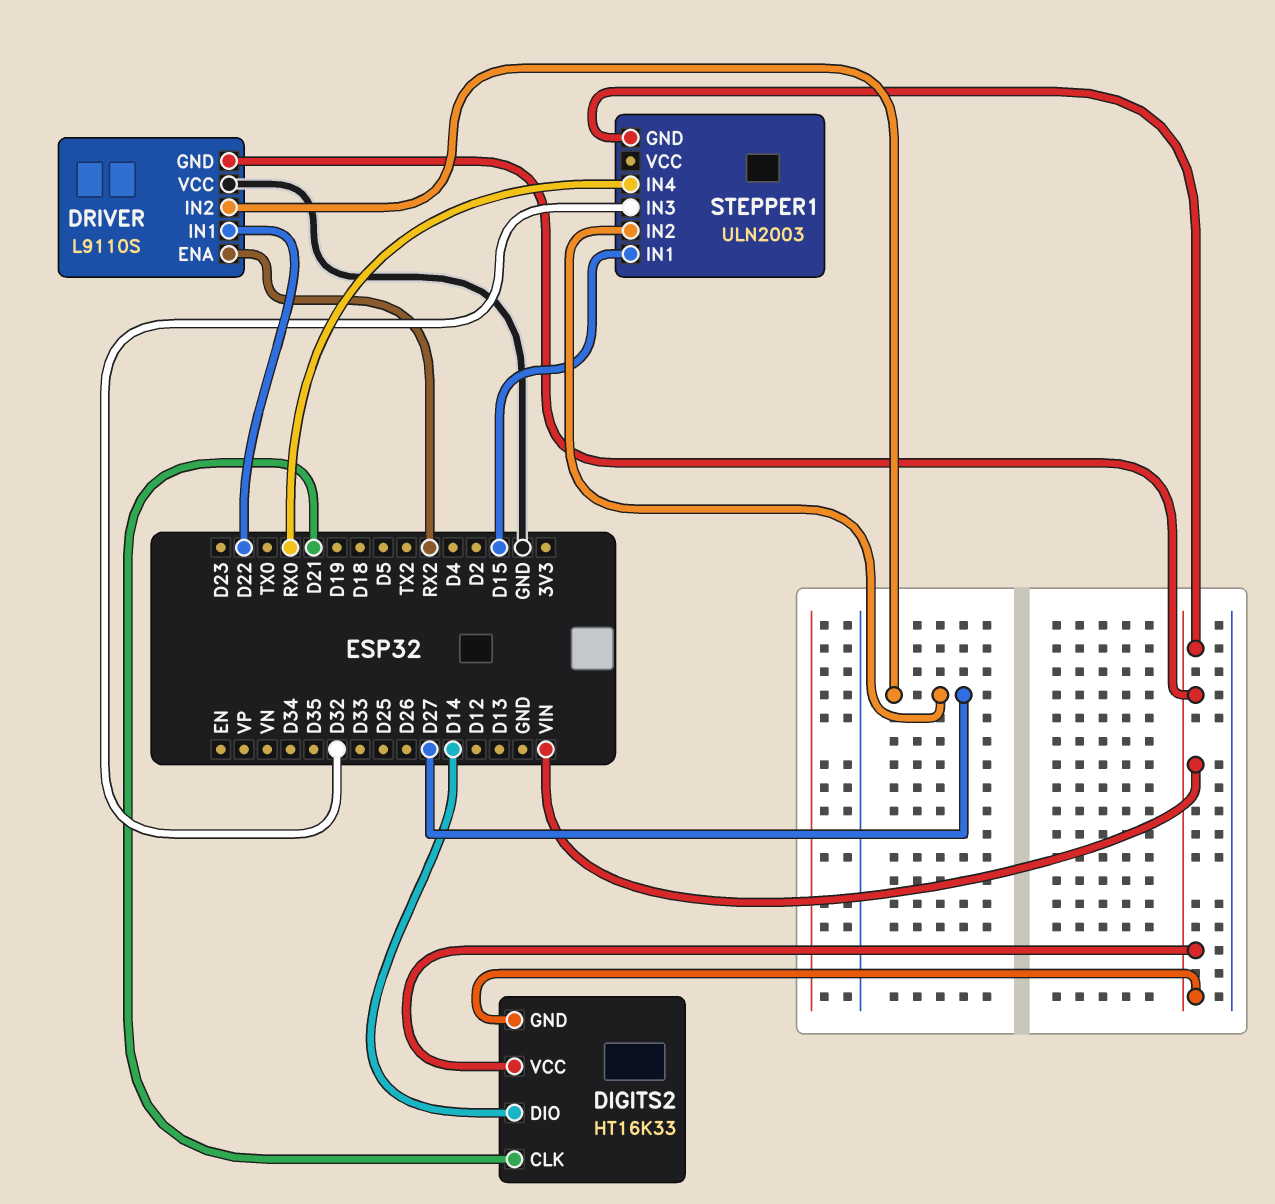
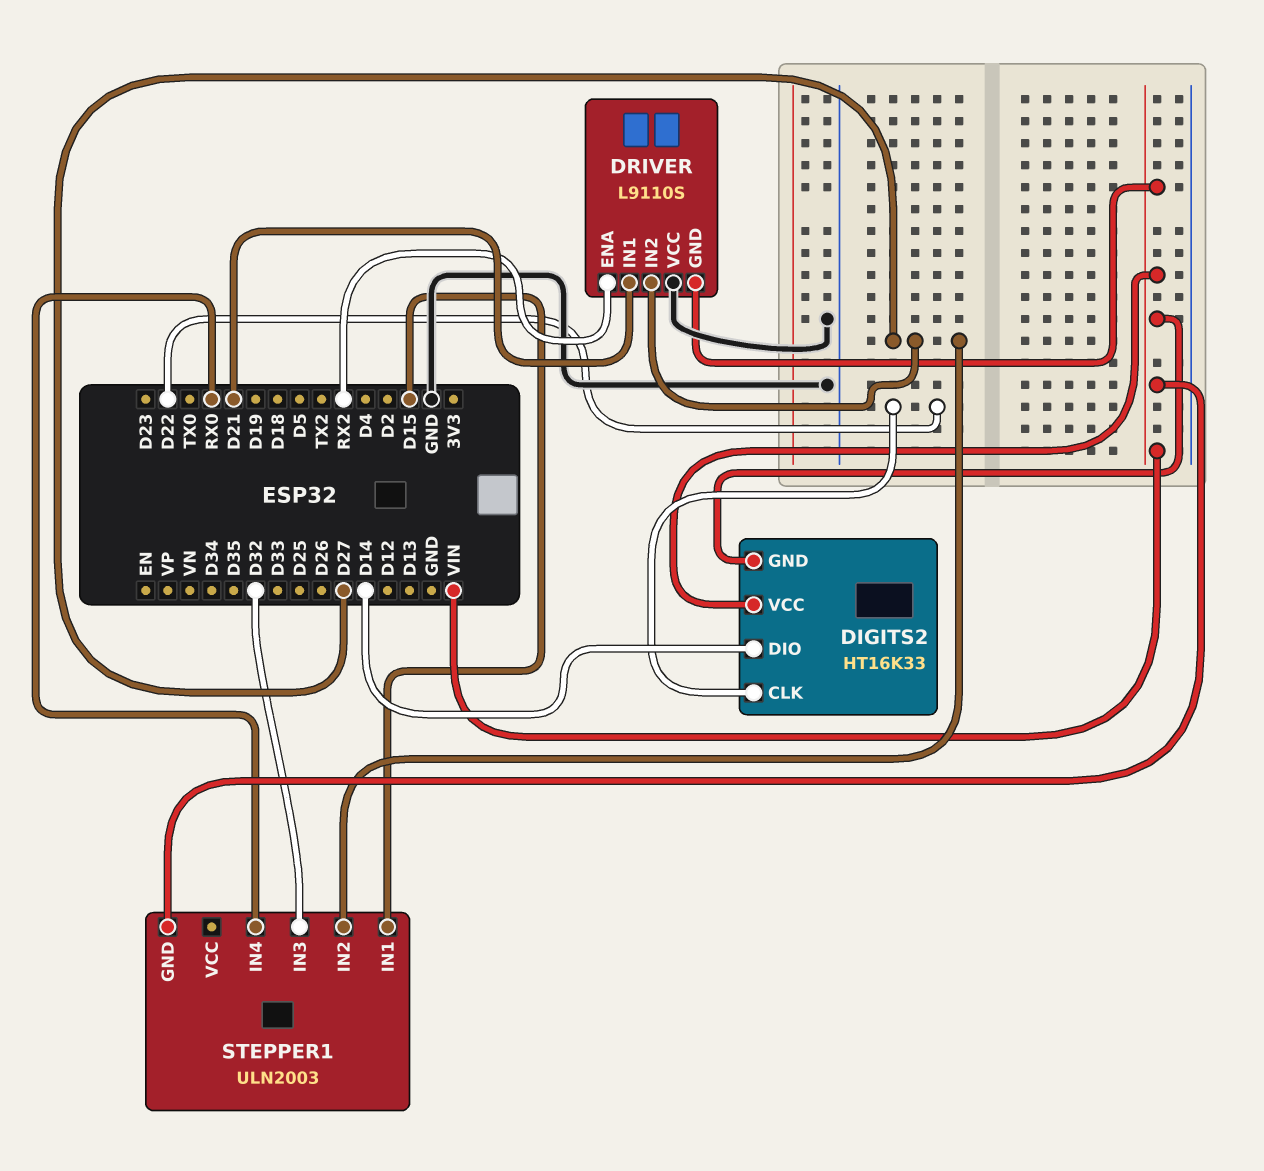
DIGITS2 pin CLK: D21 -> D22
DRIVER pin IN1: D22 -> D21

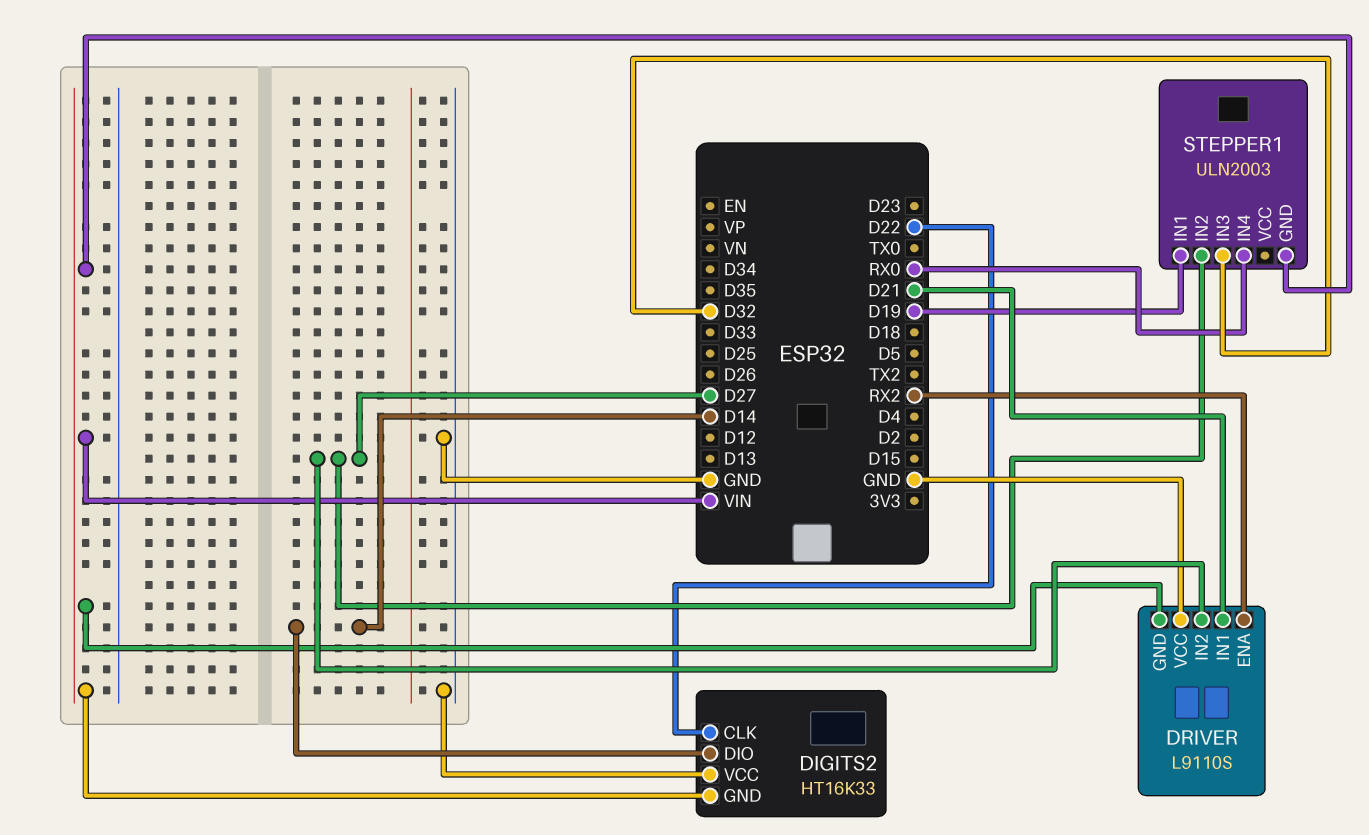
DIGITS2 pin VCC: VIN -> GND
STEPPER1 pin IN1: D15 -> D19

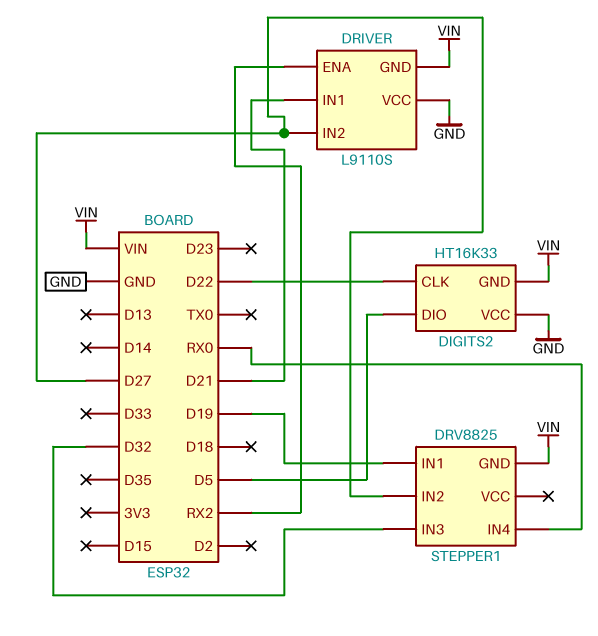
DIGITS2 pin DIO: D14 -> D5
STEPPER1: ULN2003 -> DRV8825

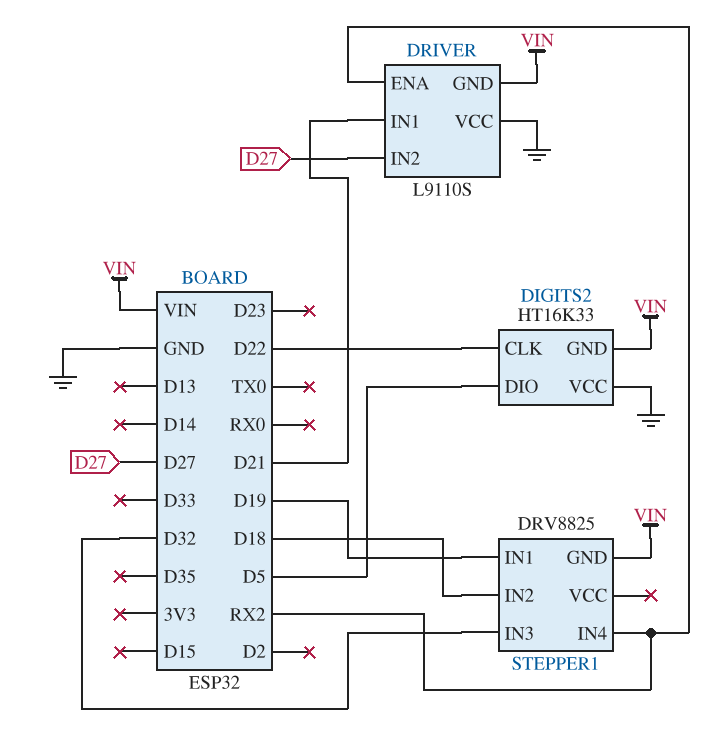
STEPPER1 pin IN2: D27 -> D18
STEPPER1 pin IN4: RX0 -> RX2

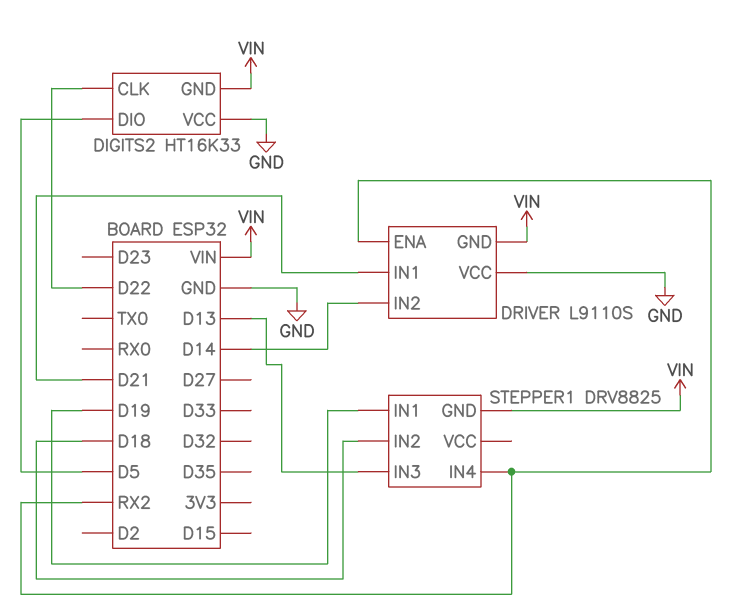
DRIVER pin IN2: D27 -> D14
STEPPER1 pin IN3: D32 -> D13

